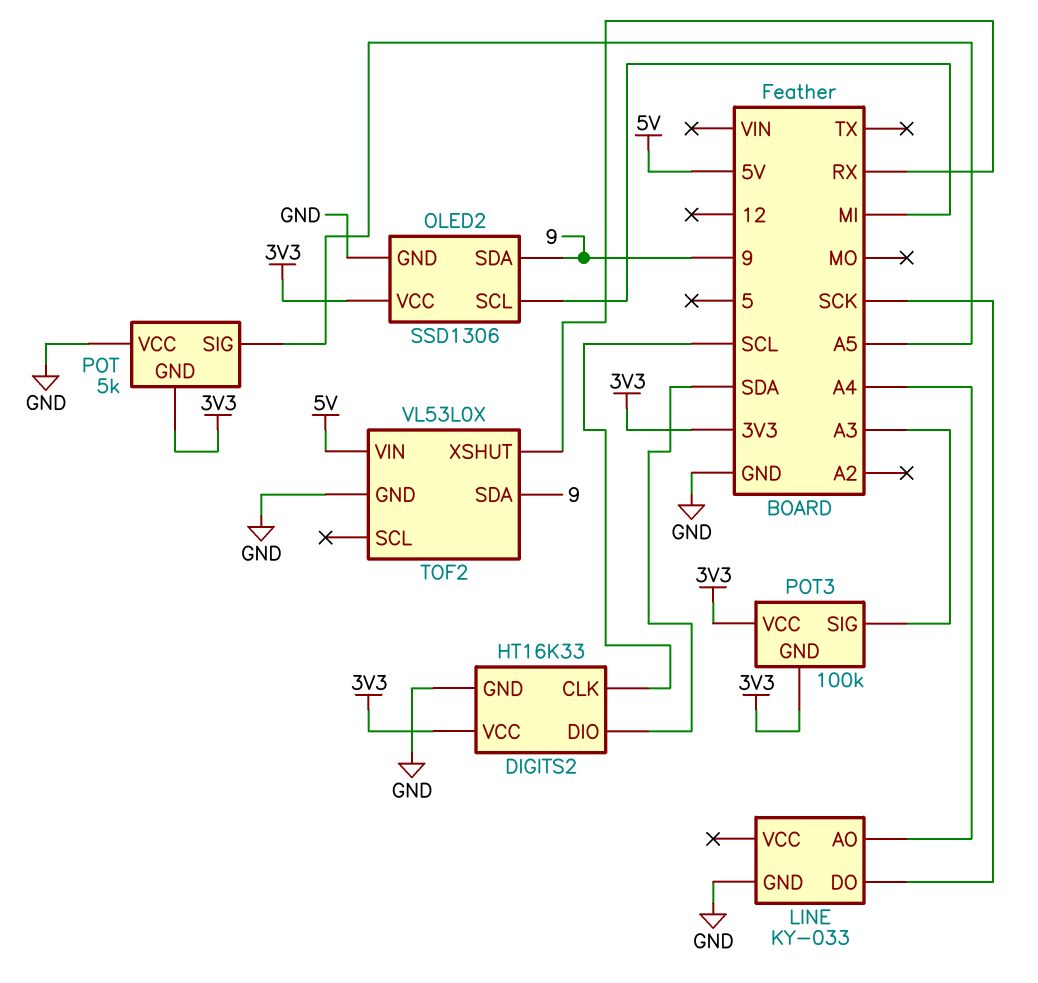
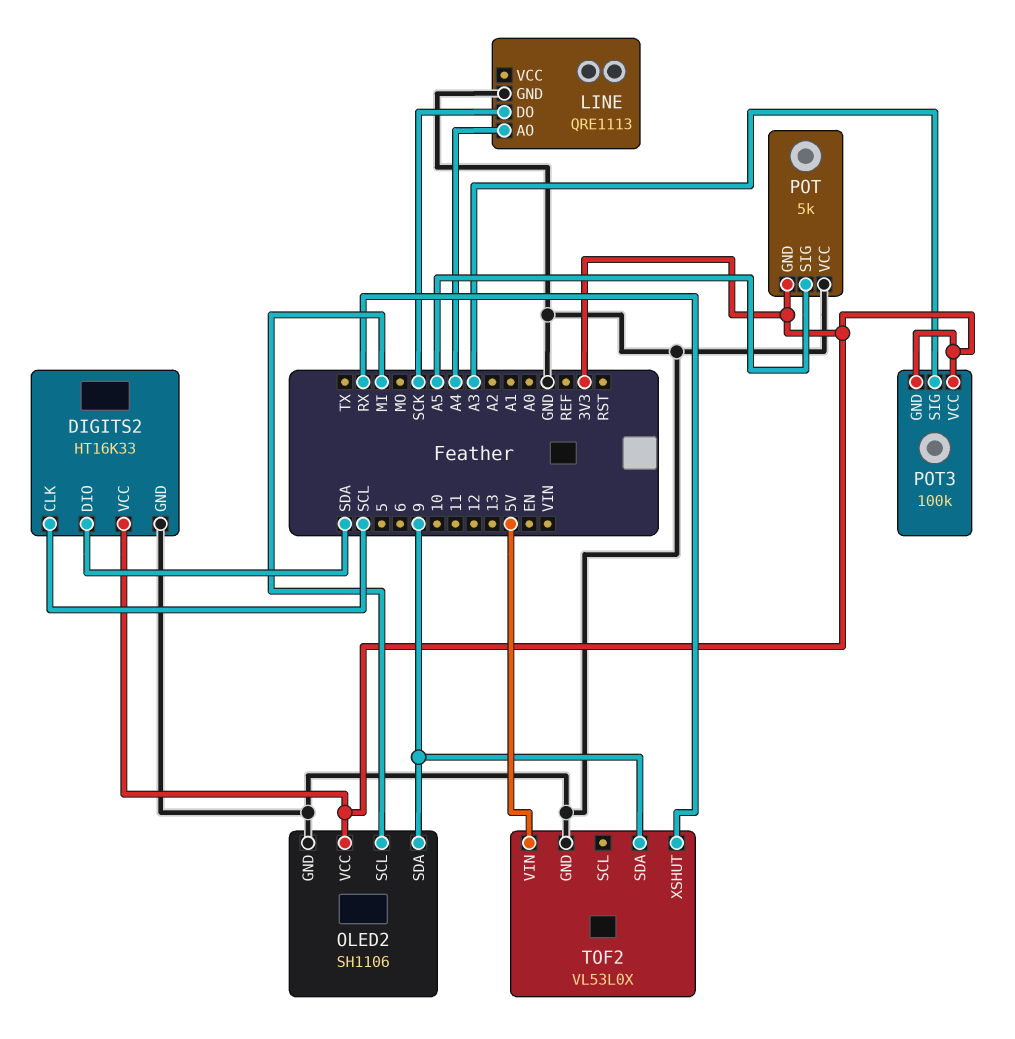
LINE: KY-033 -> QRE1113
OLED2: SSD1306 -> SH1106

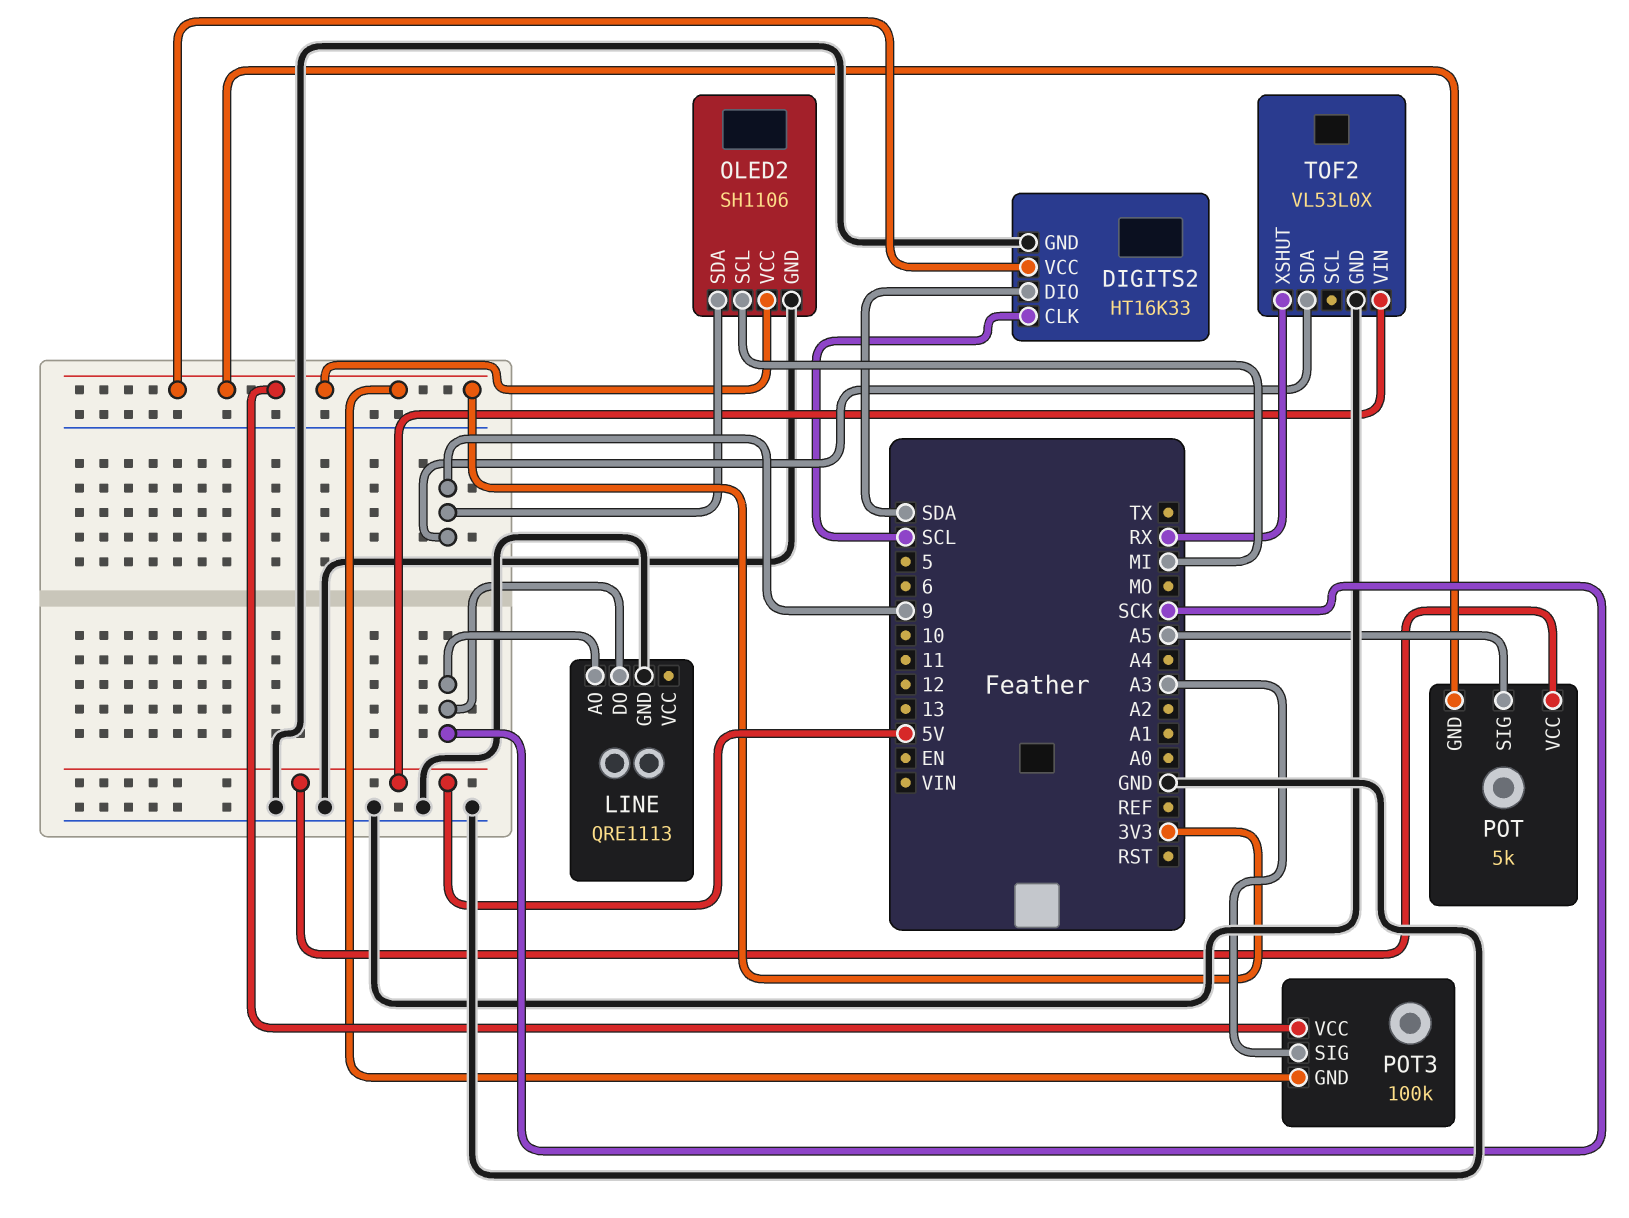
LINE pin AO: A4 -> SCK
POT pin VCC: GND -> 5V

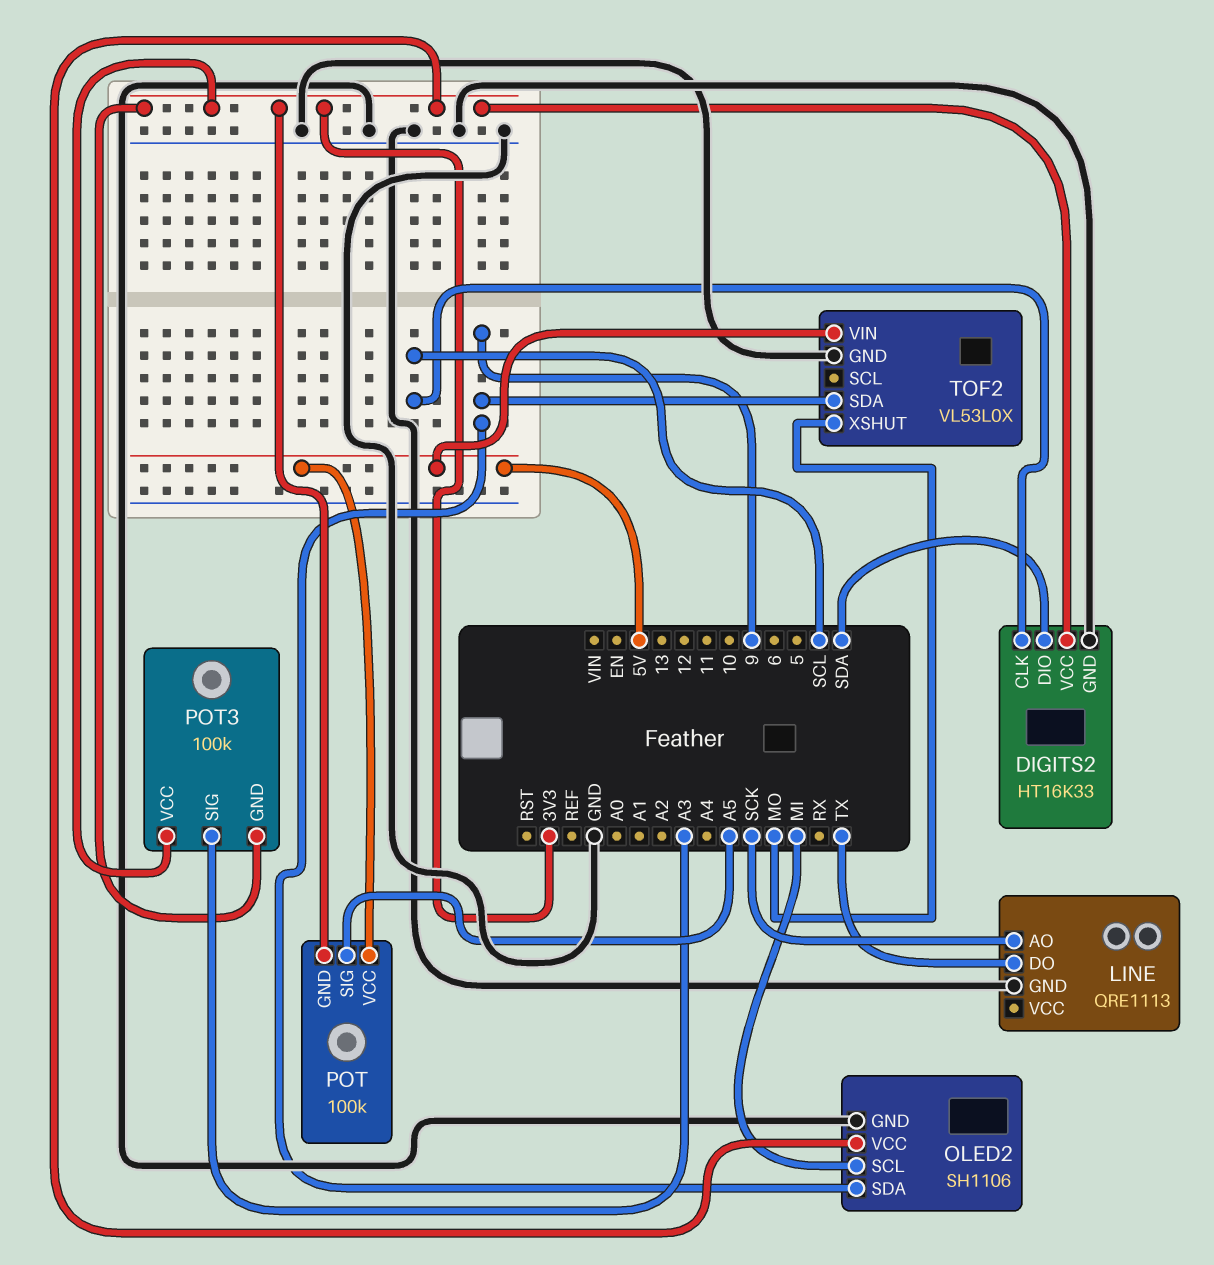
LINE pin DO: SCK -> TX
POT: 5k -> 100k
TOF2 pin XSHUT: RX -> MO

